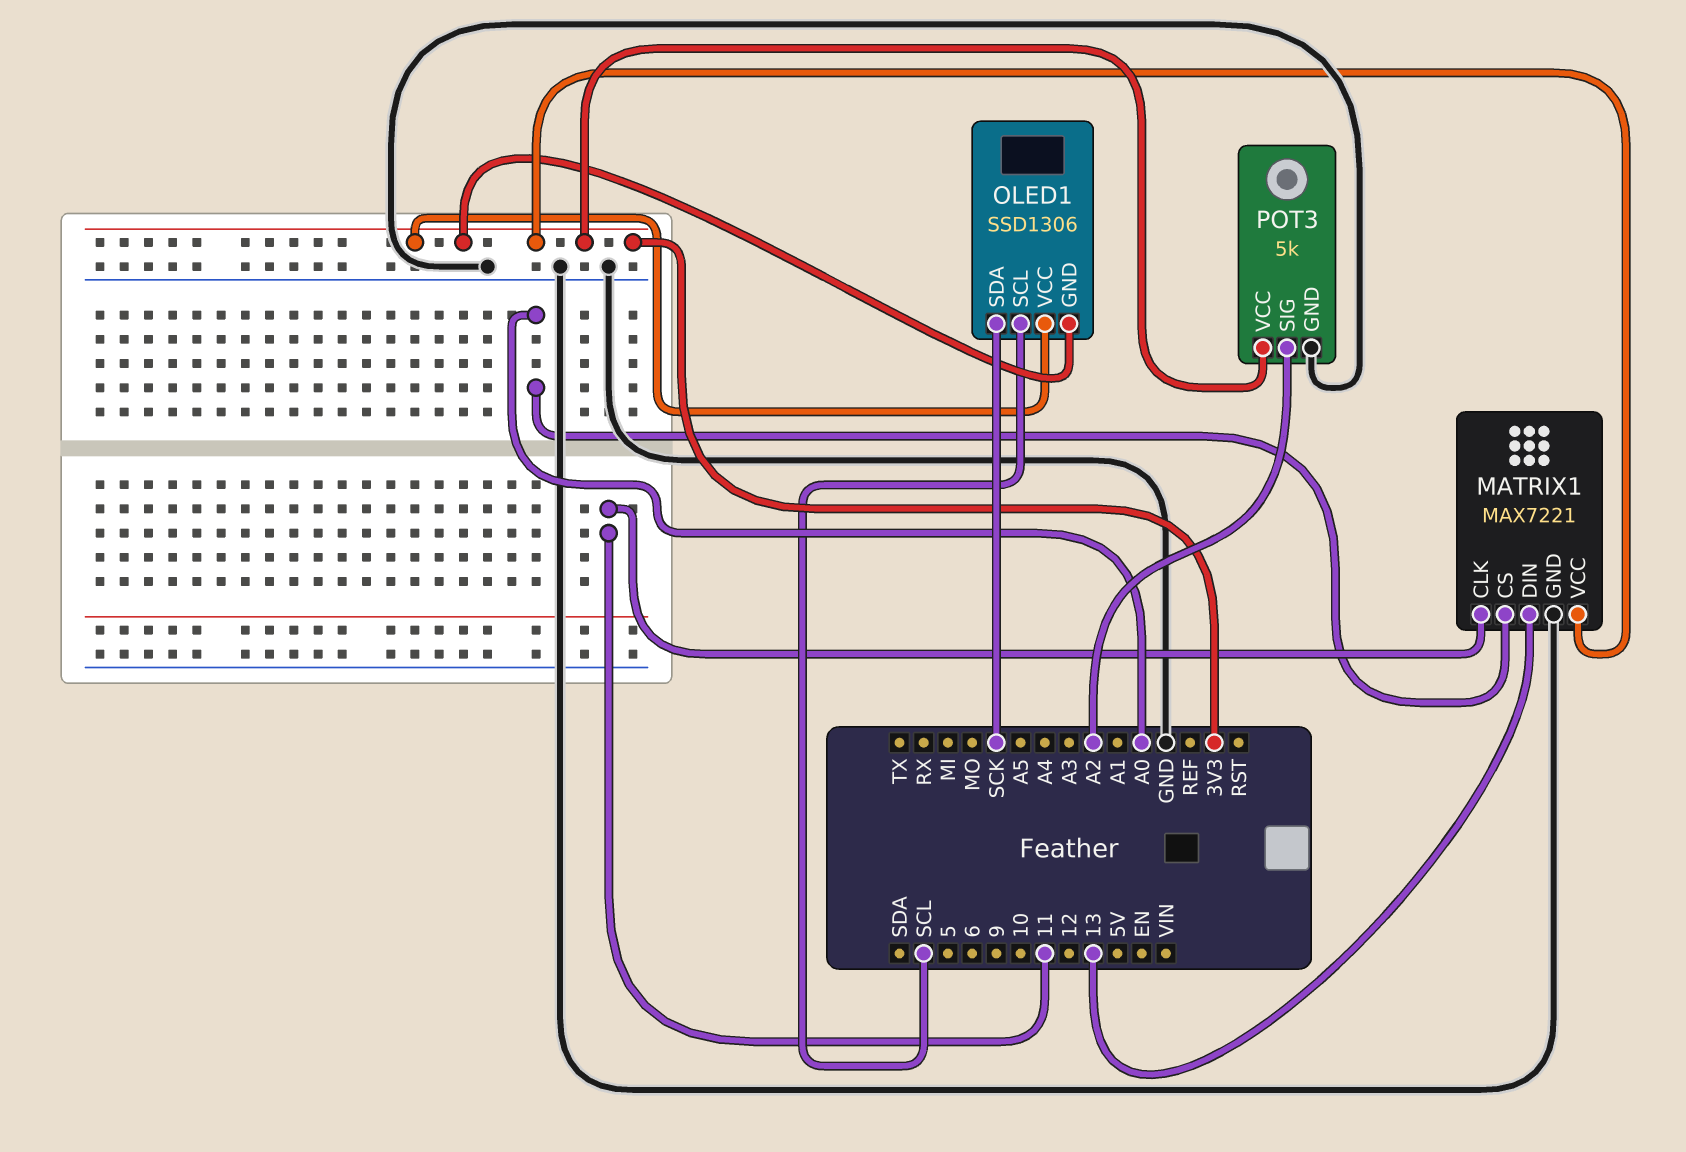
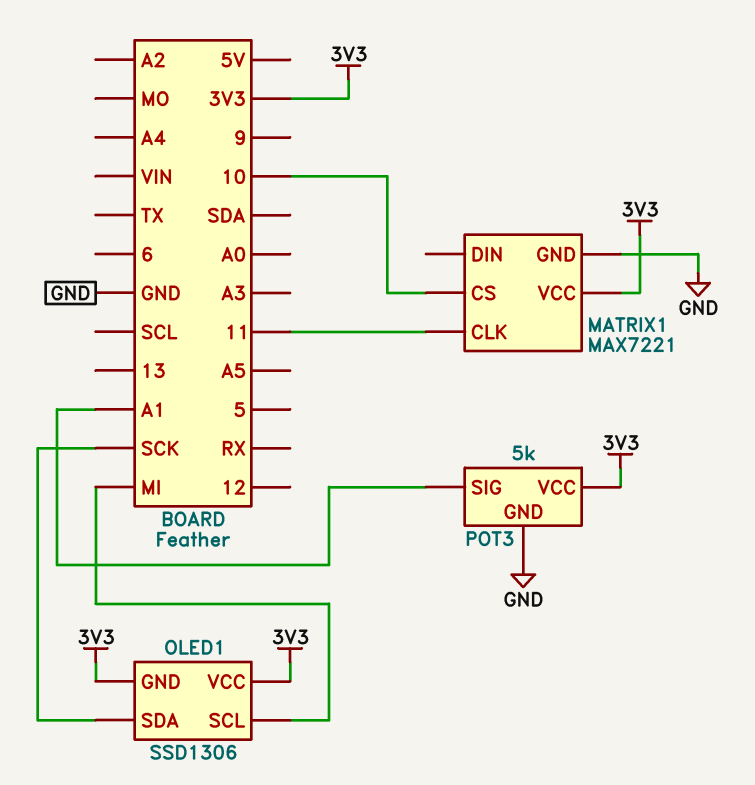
MATRIX1 pin CS: A0 -> 10
MATRIX1 pin DIN: 13 -> none
OLED1 pin SCL: SCL -> MI
POT3 pin SIG: A2 -> A1

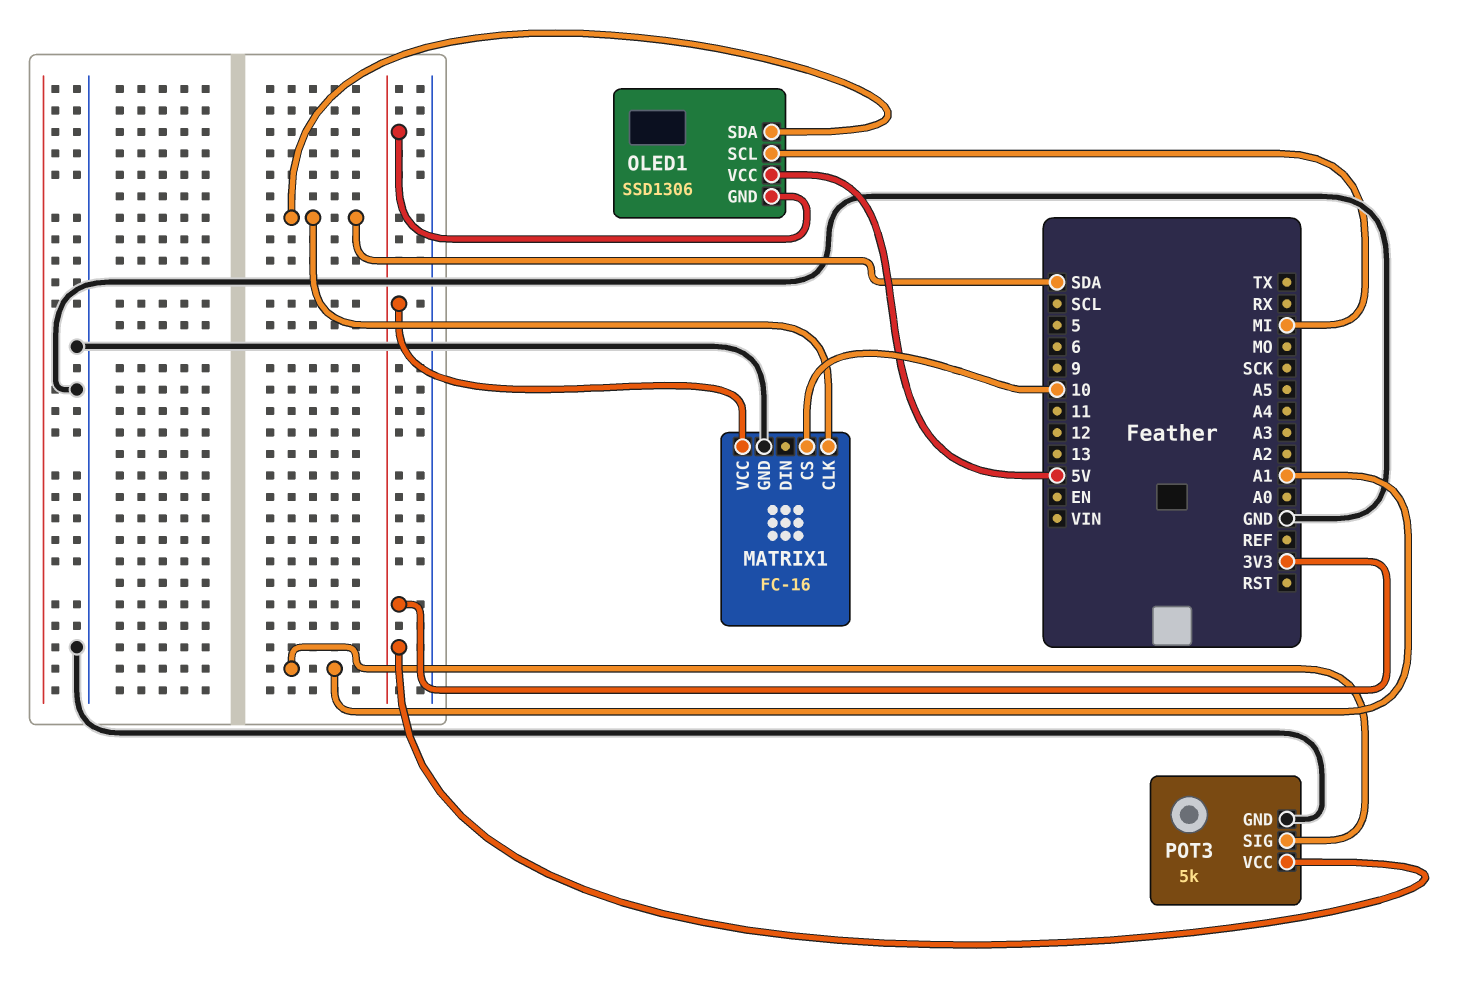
MATRIX1: MAX7221 -> FC-16
MATRIX1 pin CLK: 11 -> SDA
OLED1 pin SDA: SCK -> SDA
OLED1 pin VCC: 3V3 -> 5V

